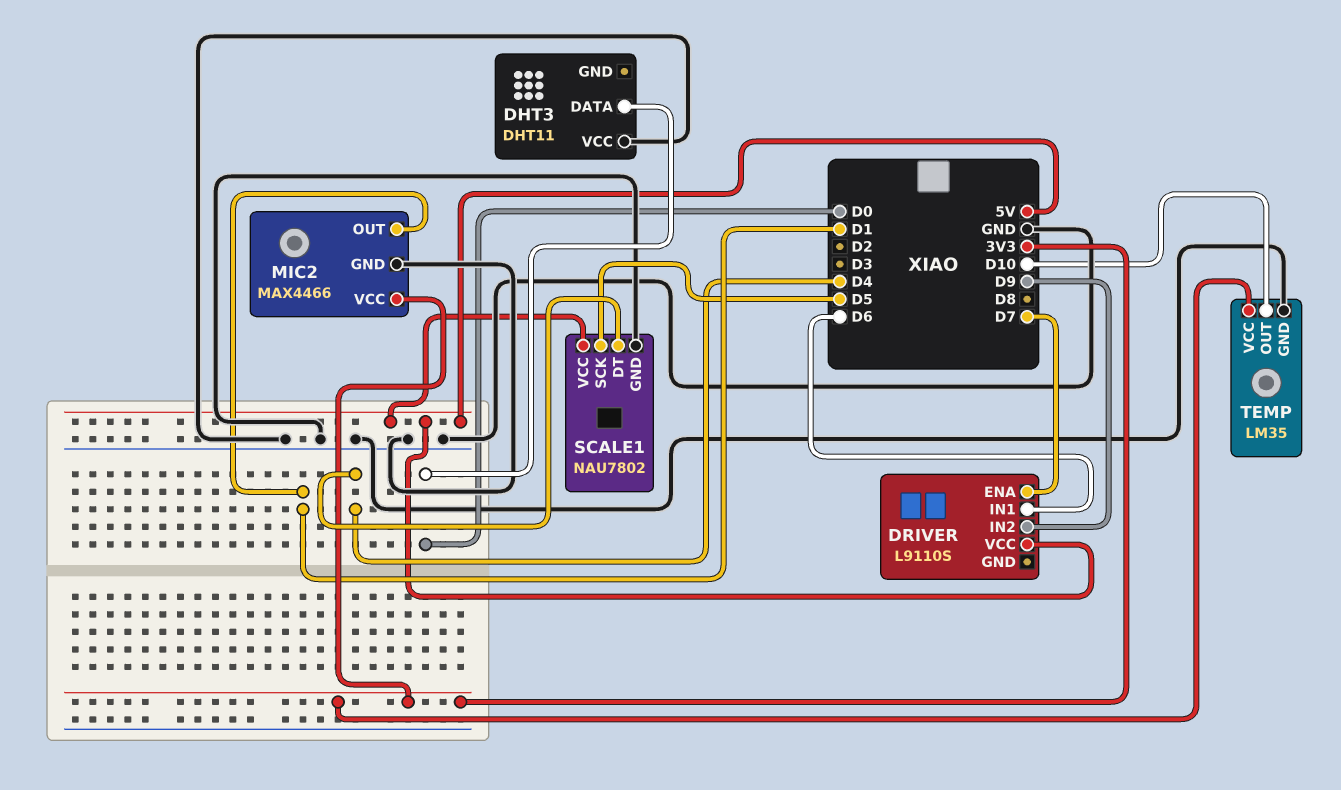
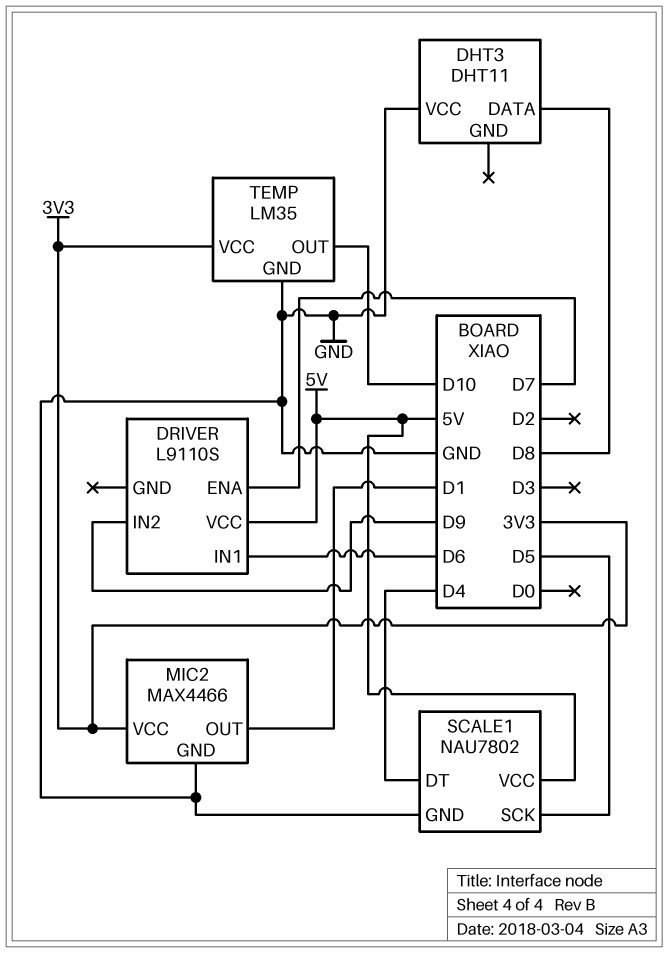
DHT3 pin DATA: D0 -> D8

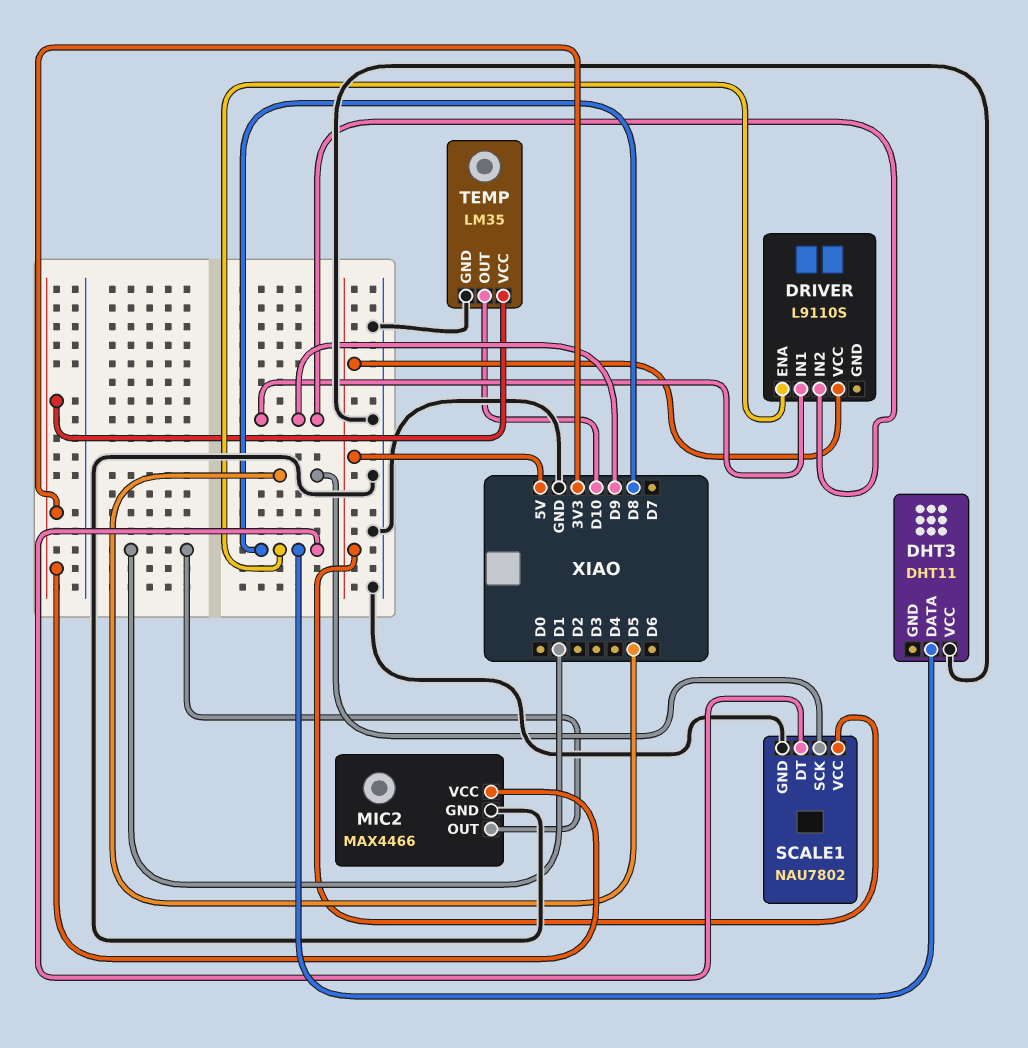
DRIVER pin ENA: D7 -> D8
DRIVER pin IN1: D6 -> D9
SCALE1 pin DT: D4 -> D8

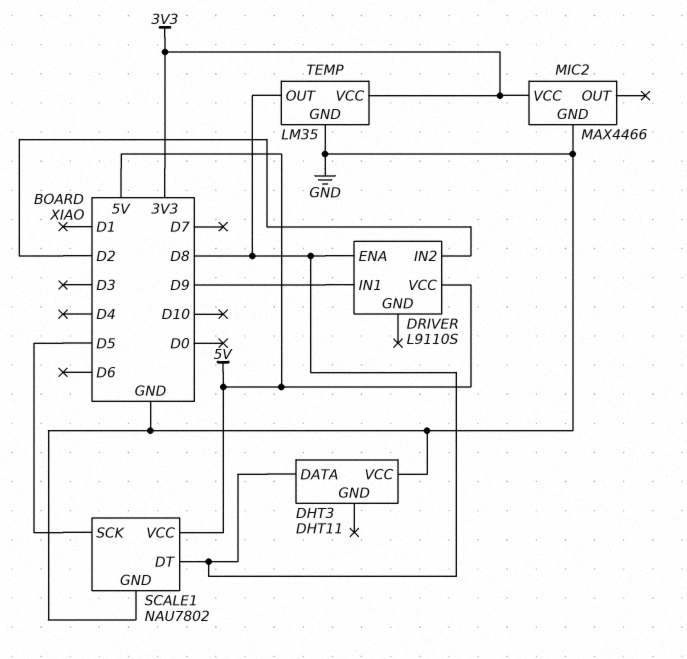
DRIVER pin IN2: D9 -> D2
MIC2 pin OUT: D1 -> none
TEMP pin OUT: D10 -> D8

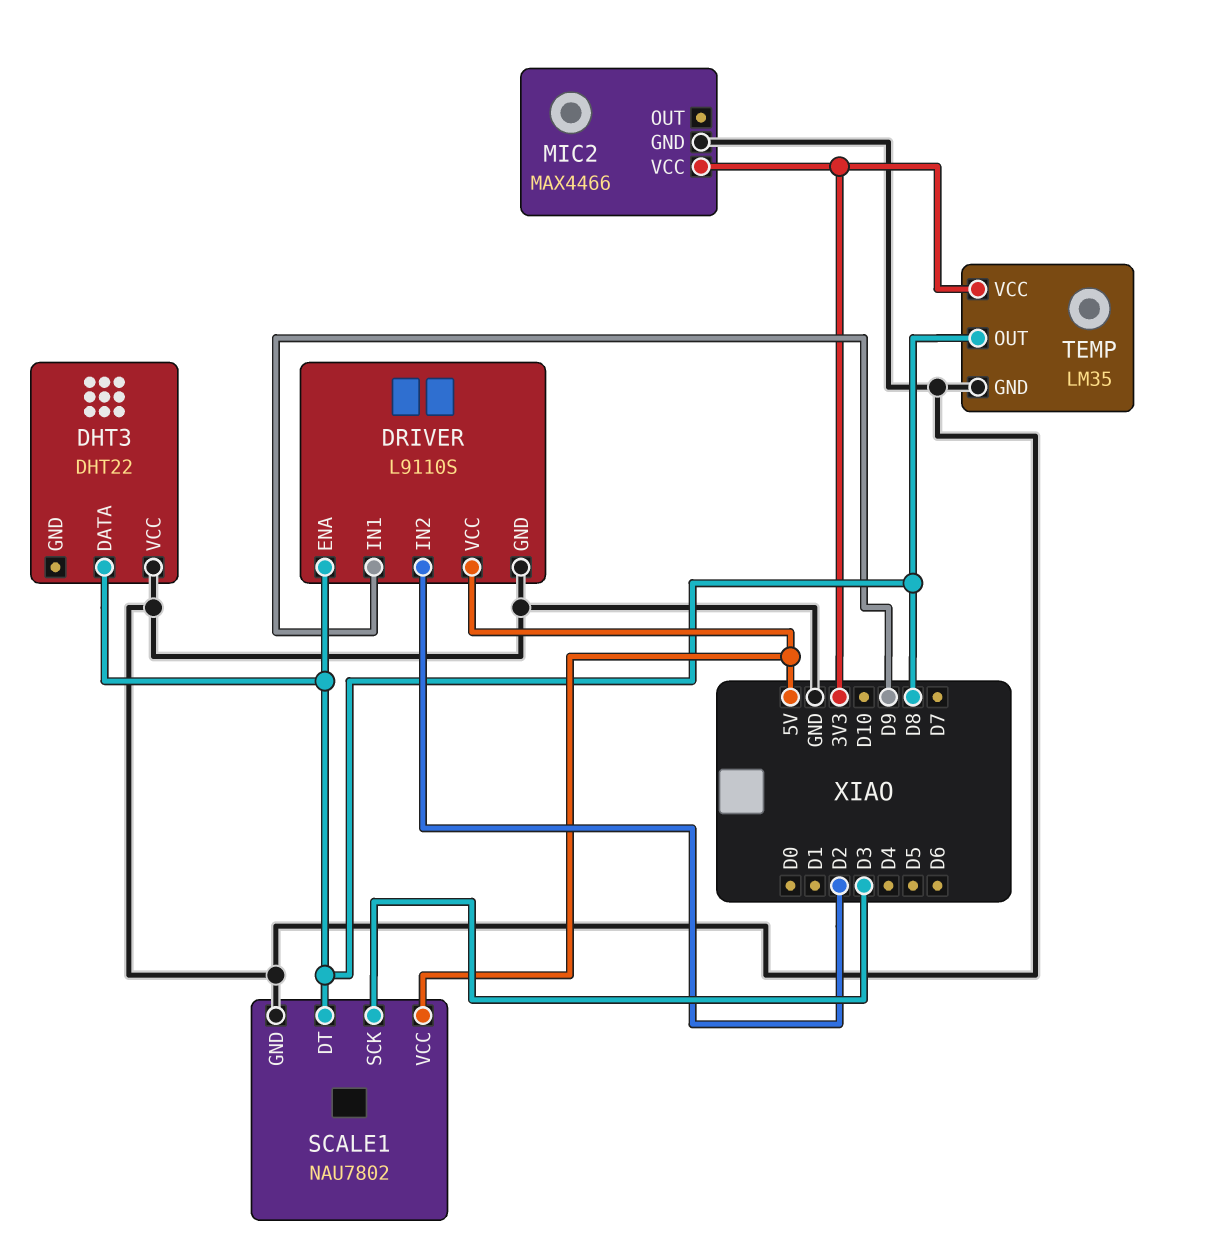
DHT3: DHT11 -> DHT22
DRIVER pin GND: none -> GND
SCALE1 pin SCK: D5 -> D3

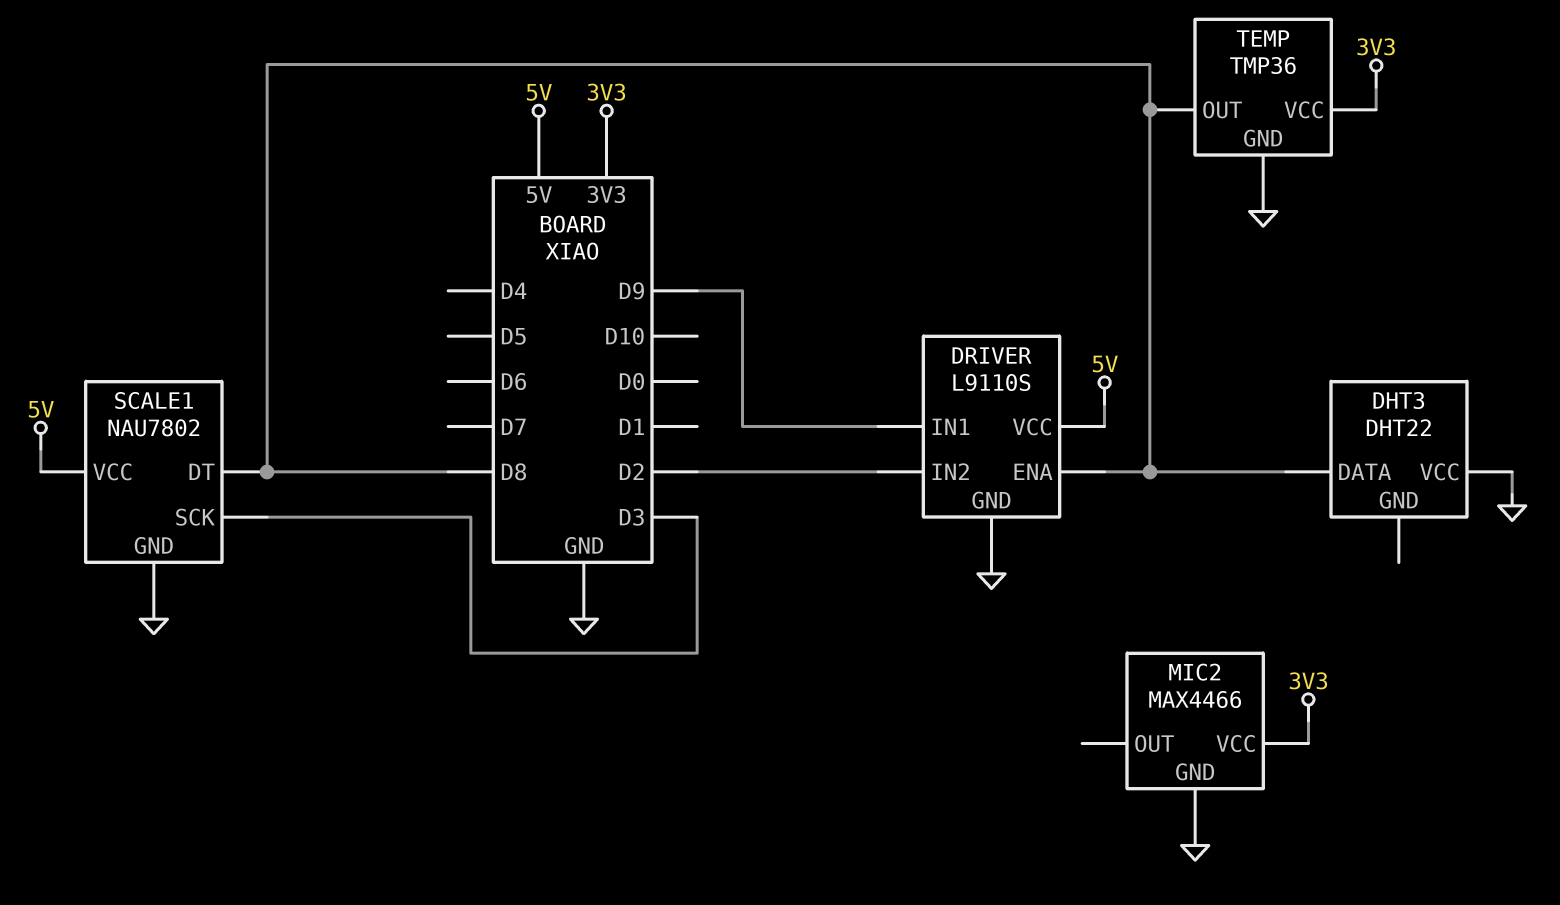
TEMP: LM35 -> TMP36

